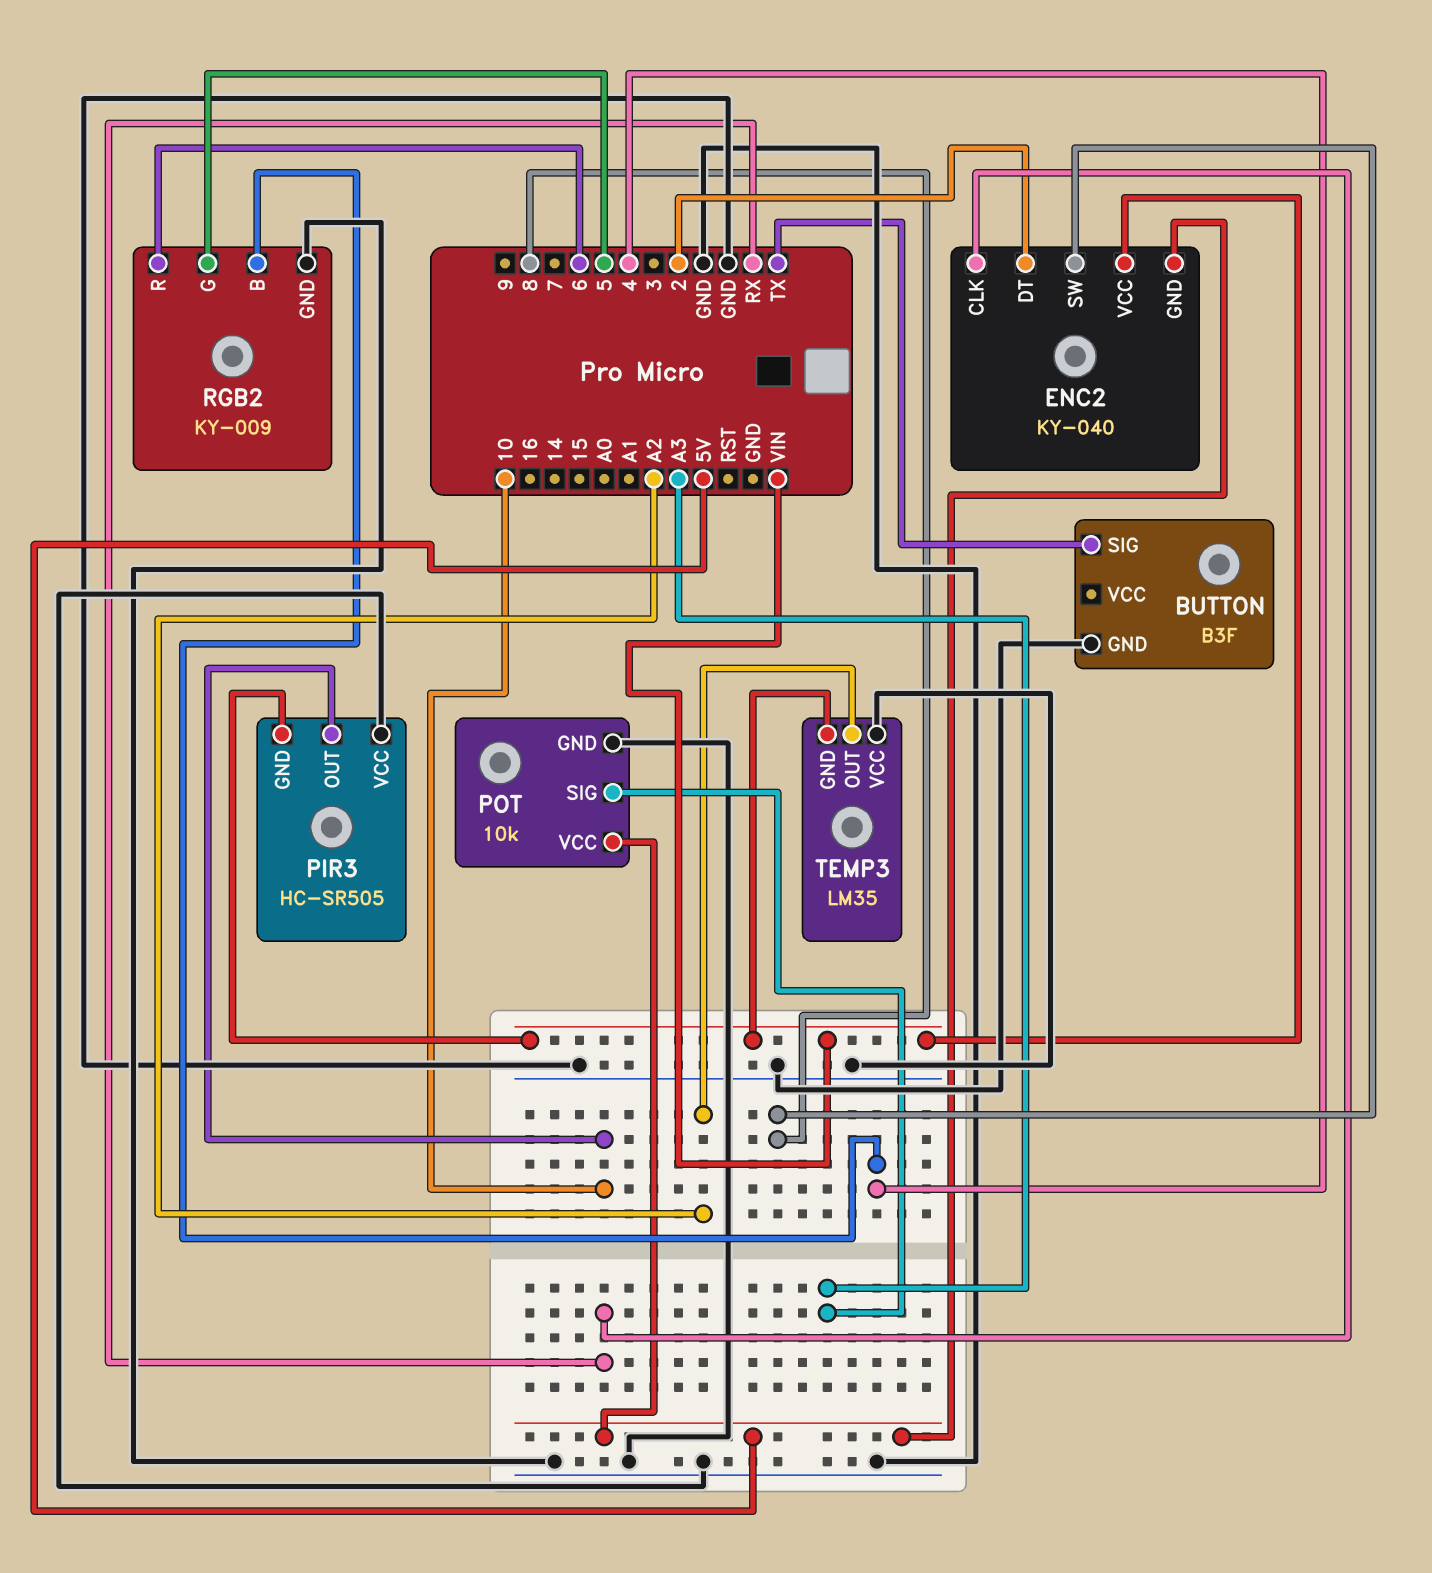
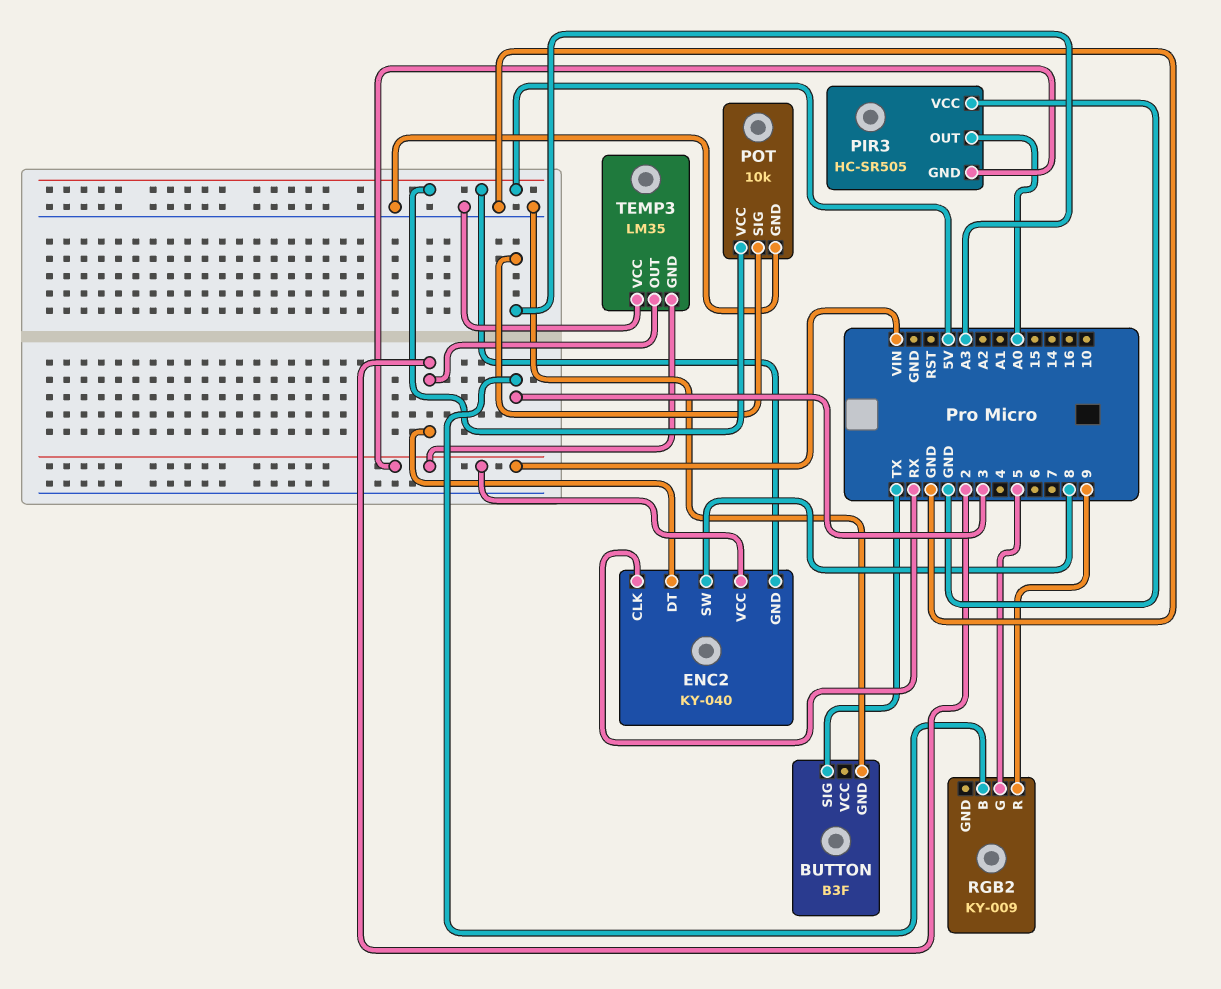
PIR3 pin OUT: 10 -> A0
RGB2 pin B: 4 -> 3
RGB2 pin GND: GND -> none
RGB2 pin R: 6 -> 9
TEMP3 pin OUT: A2 -> 2

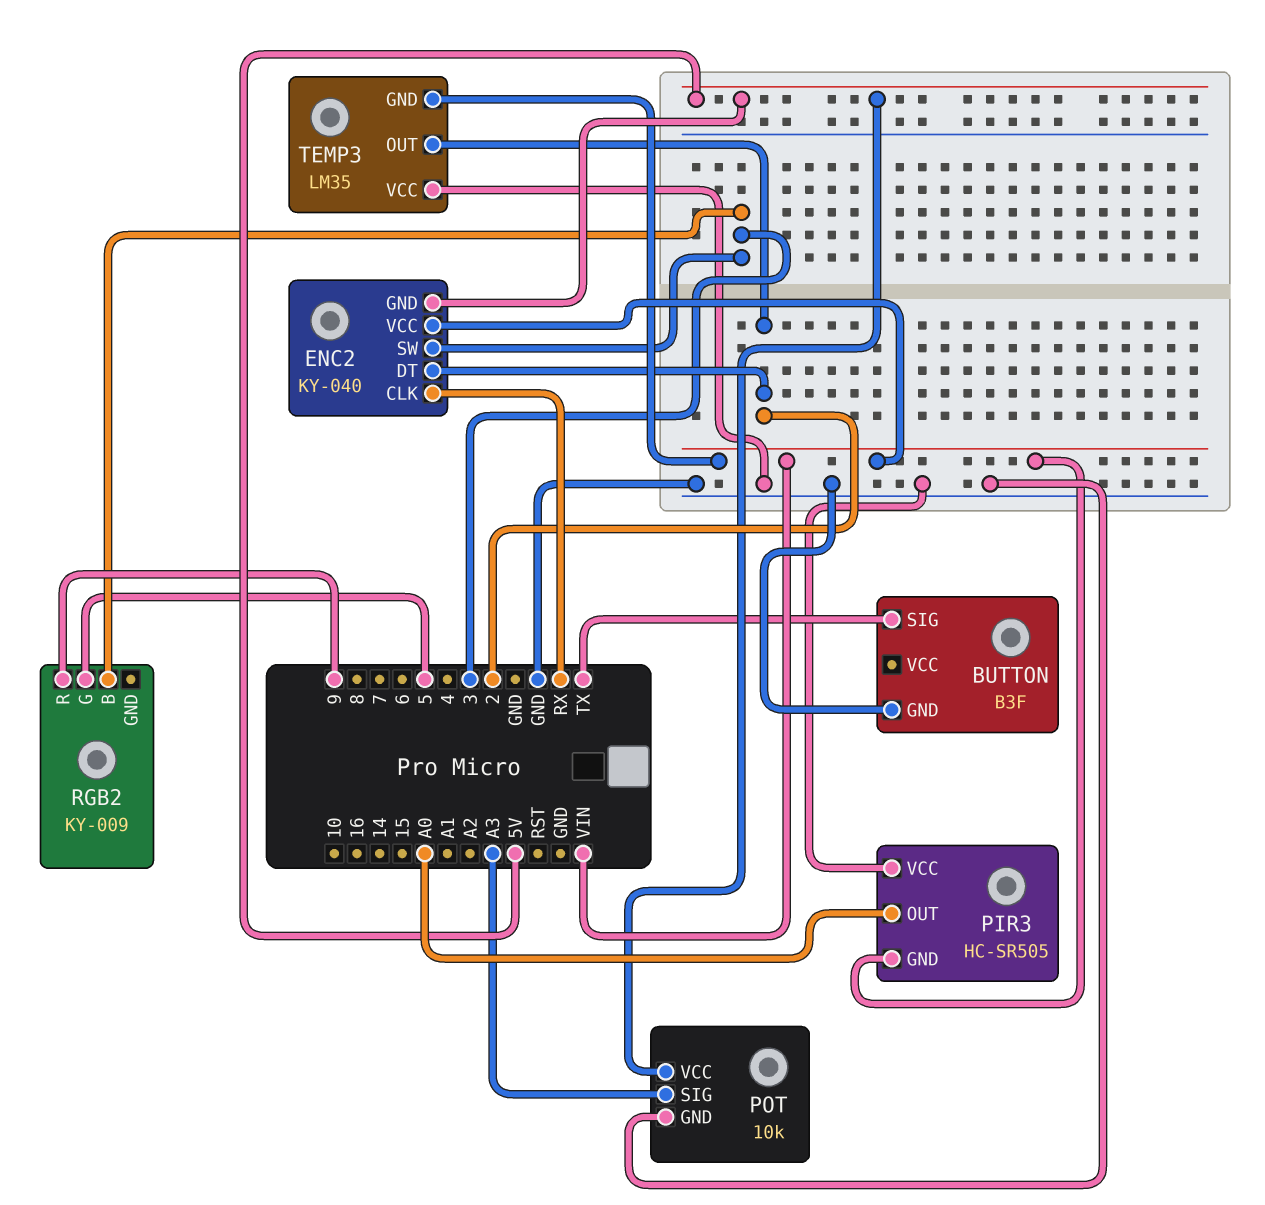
ENC2 pin SW: 8 -> 3

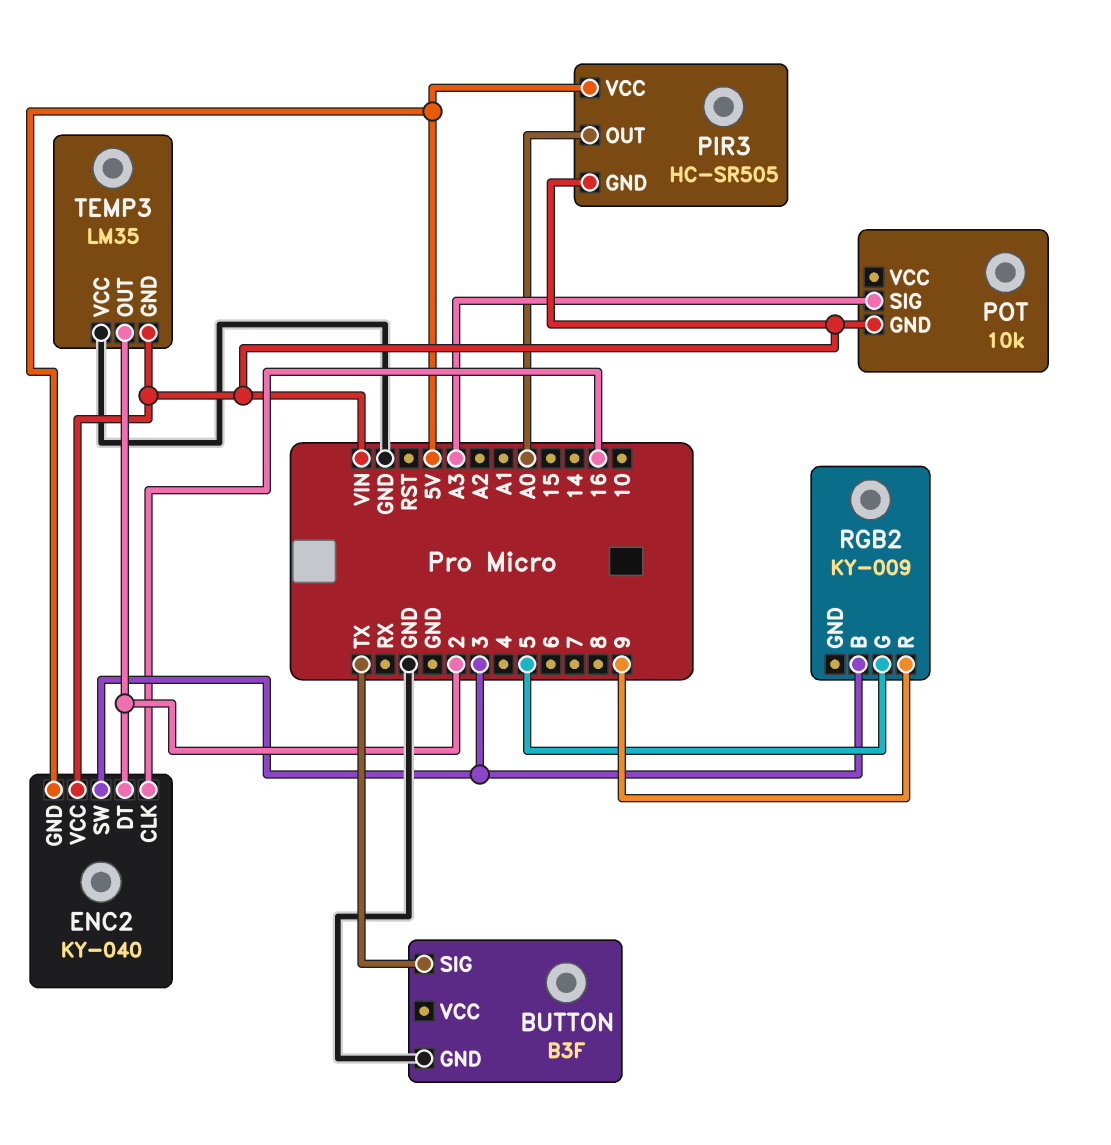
ENC2 pin CLK: RX -> 16
PIR3 pin VCC: GND -> 5V
POT pin GND: GND -> VIN
POT pin VCC: 5V -> none

